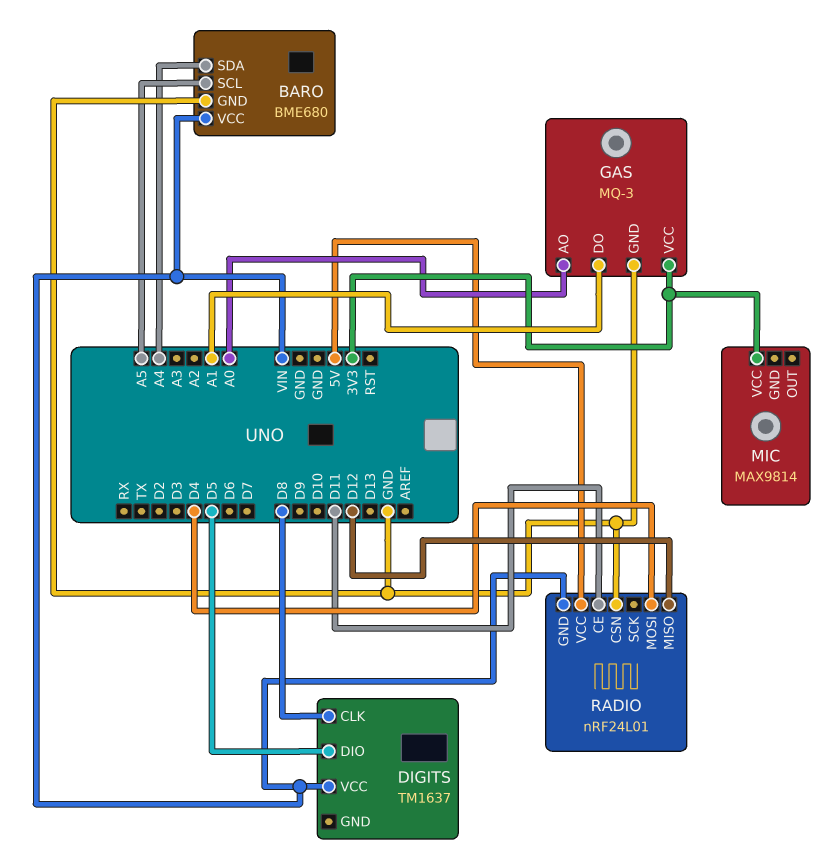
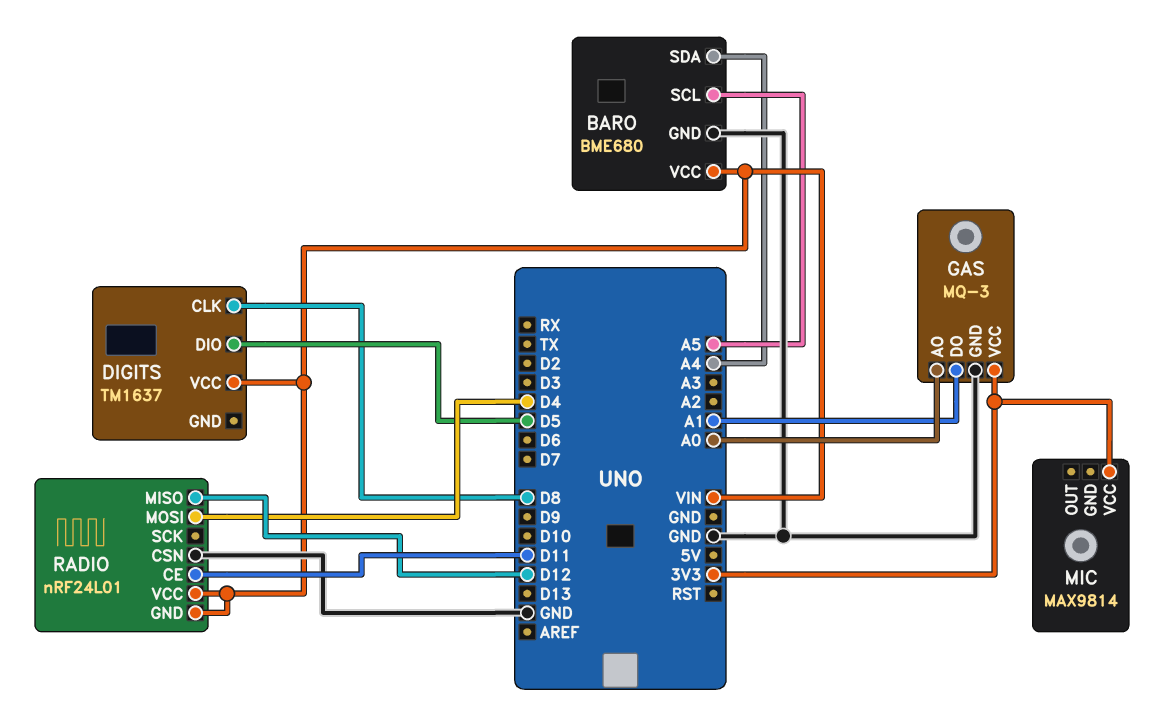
RADIO pin VCC: 5V -> VIN

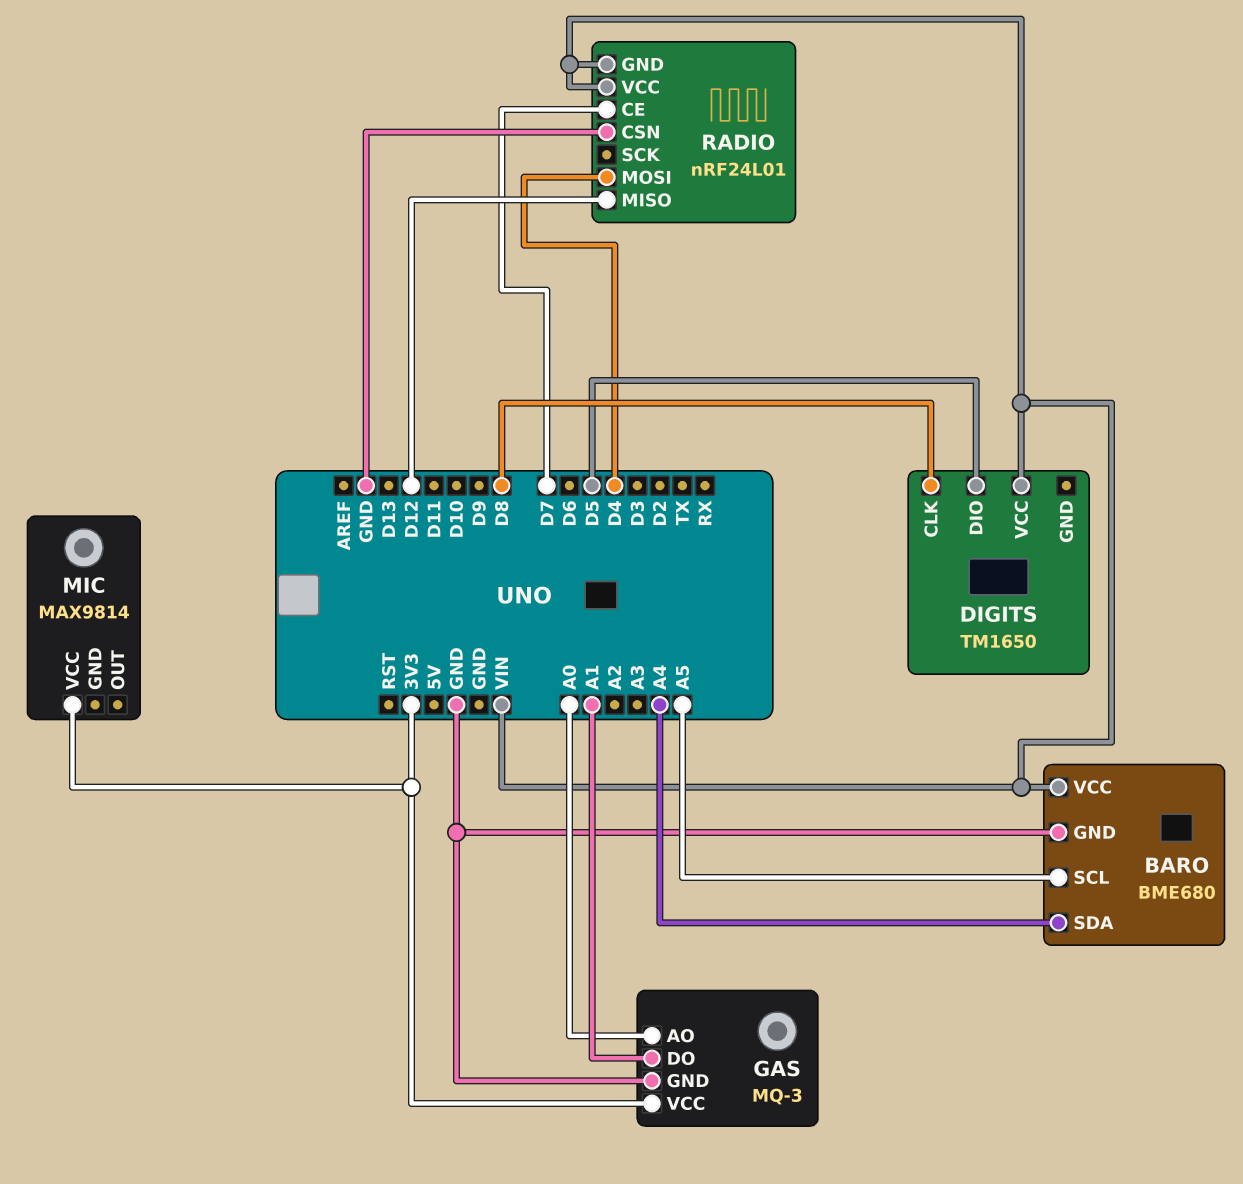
DIGITS: TM1637 -> TM1650
RADIO pin CE: D11 -> D7

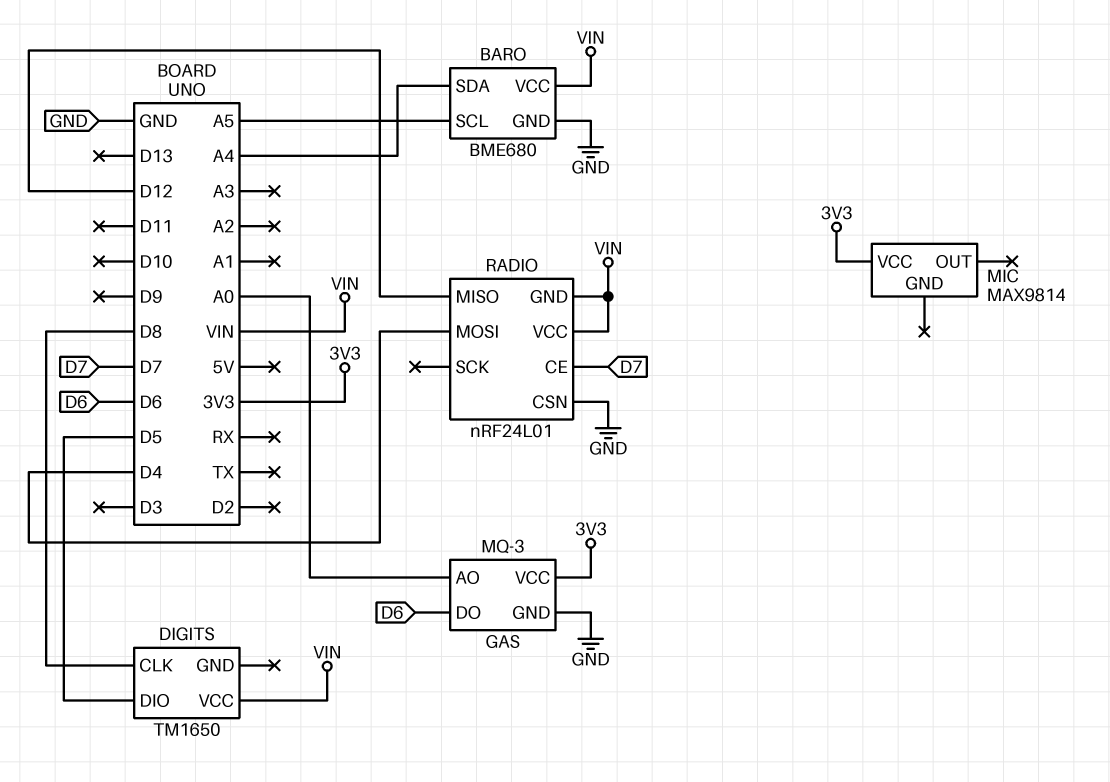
GAS pin DO: A1 -> D6

